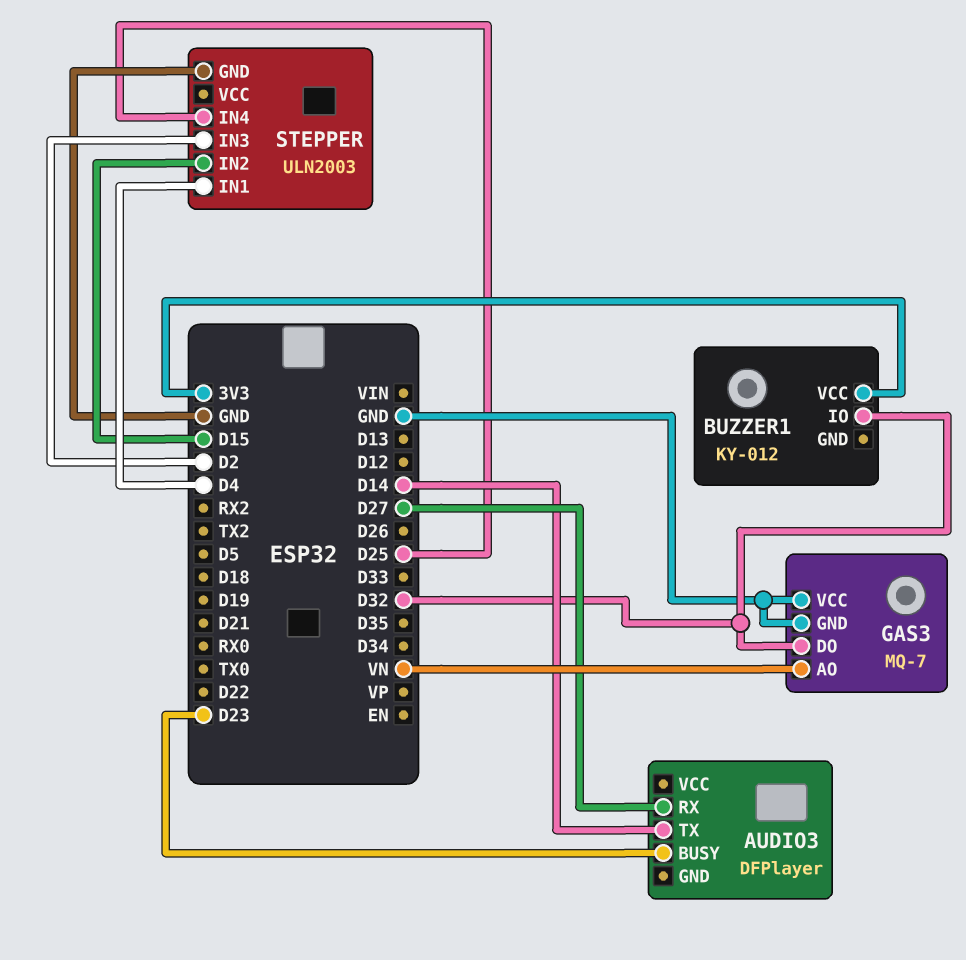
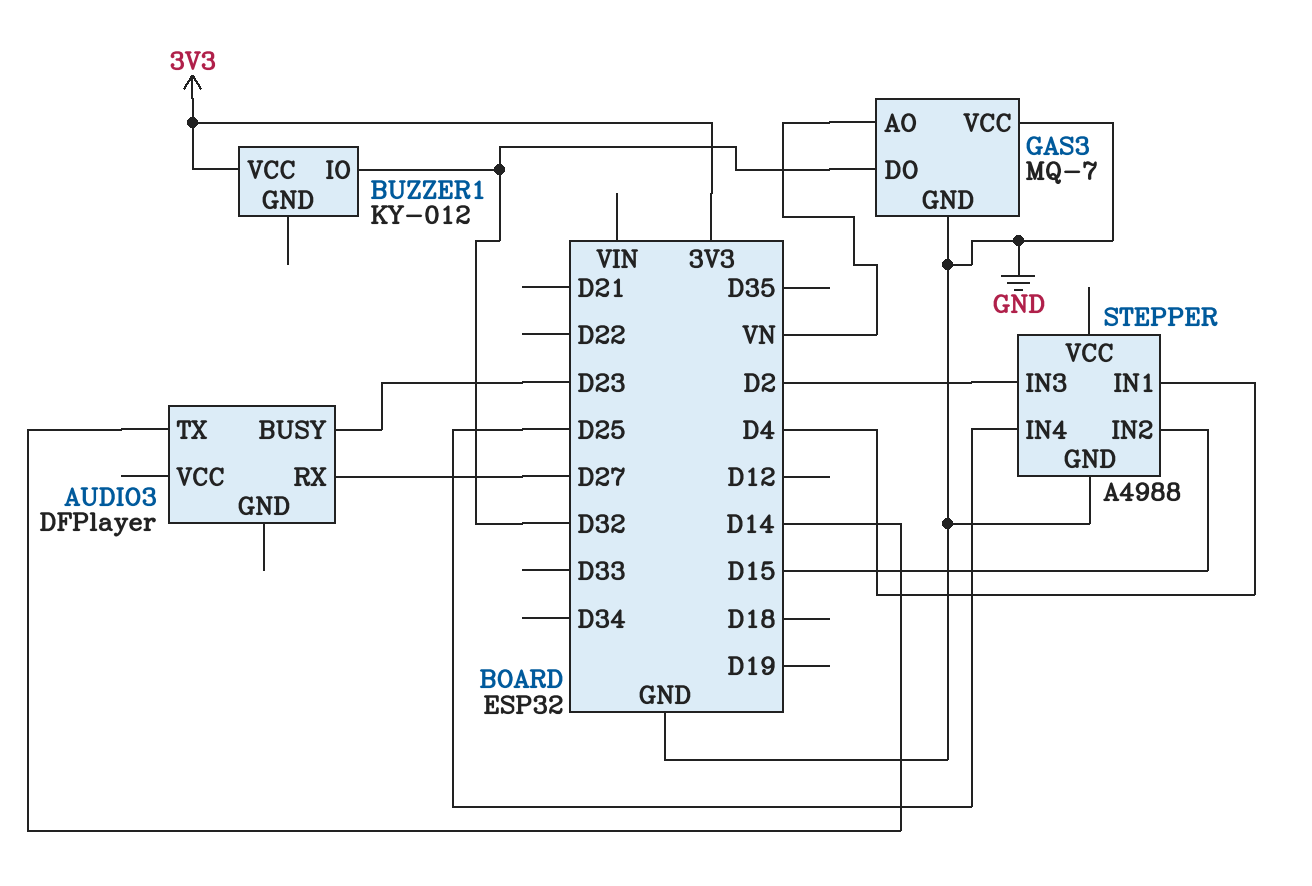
STEPPER: ULN2003 -> A4988

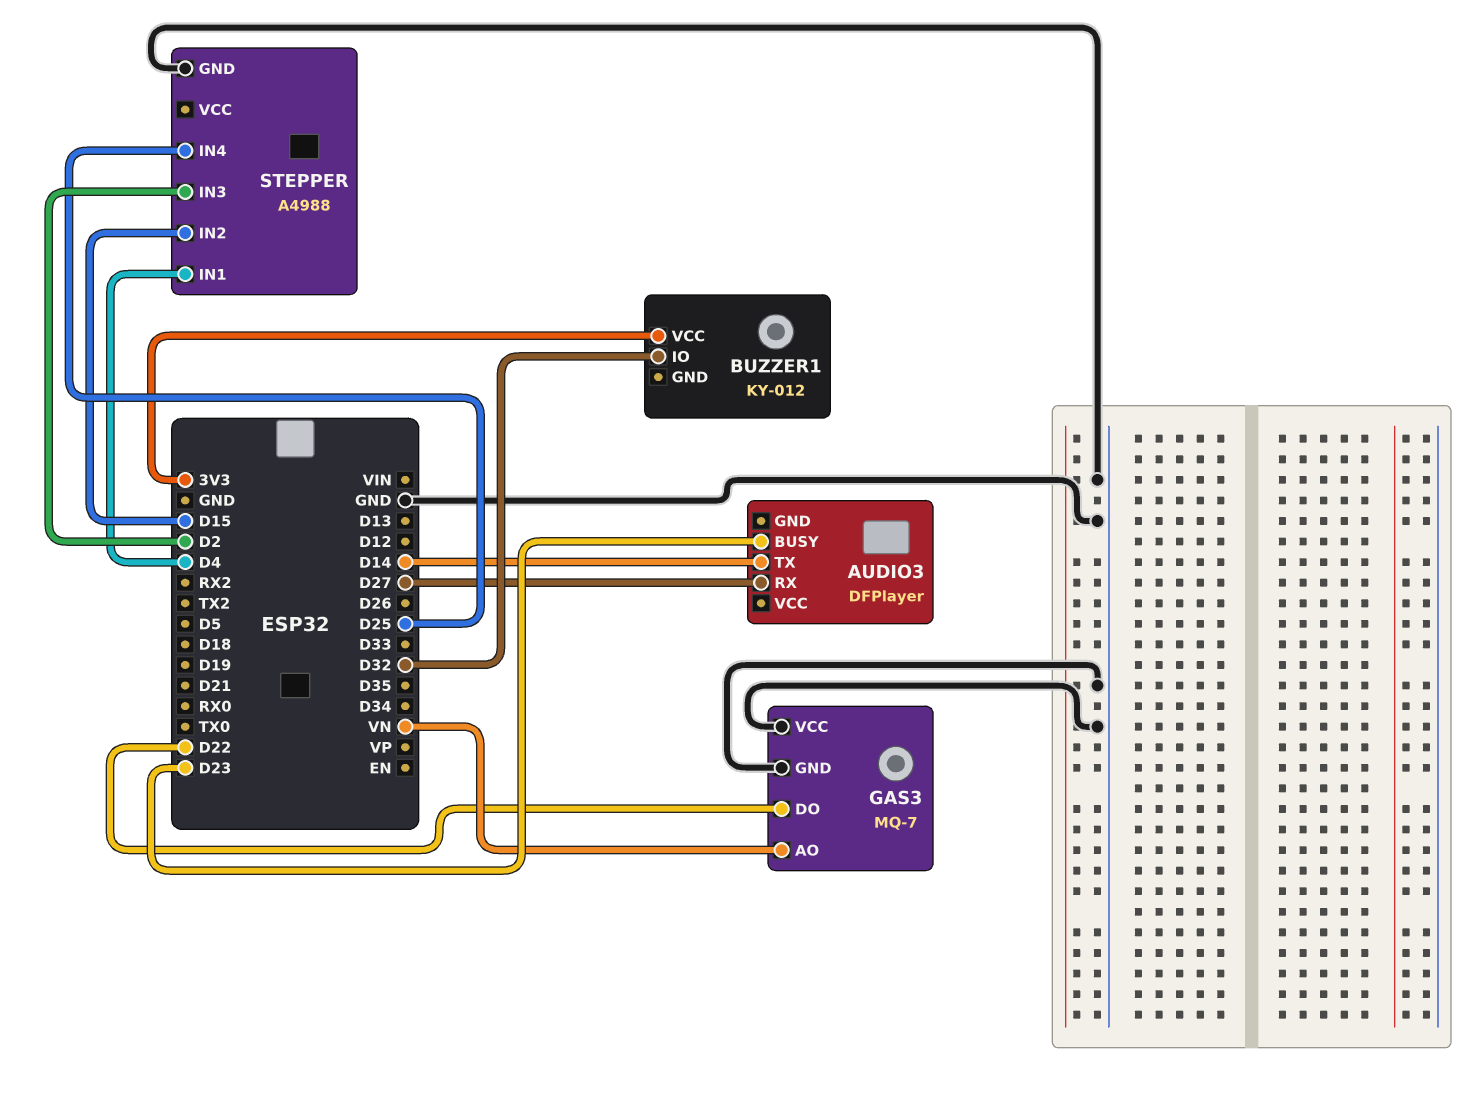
GAS3 pin DO: D32 -> D22

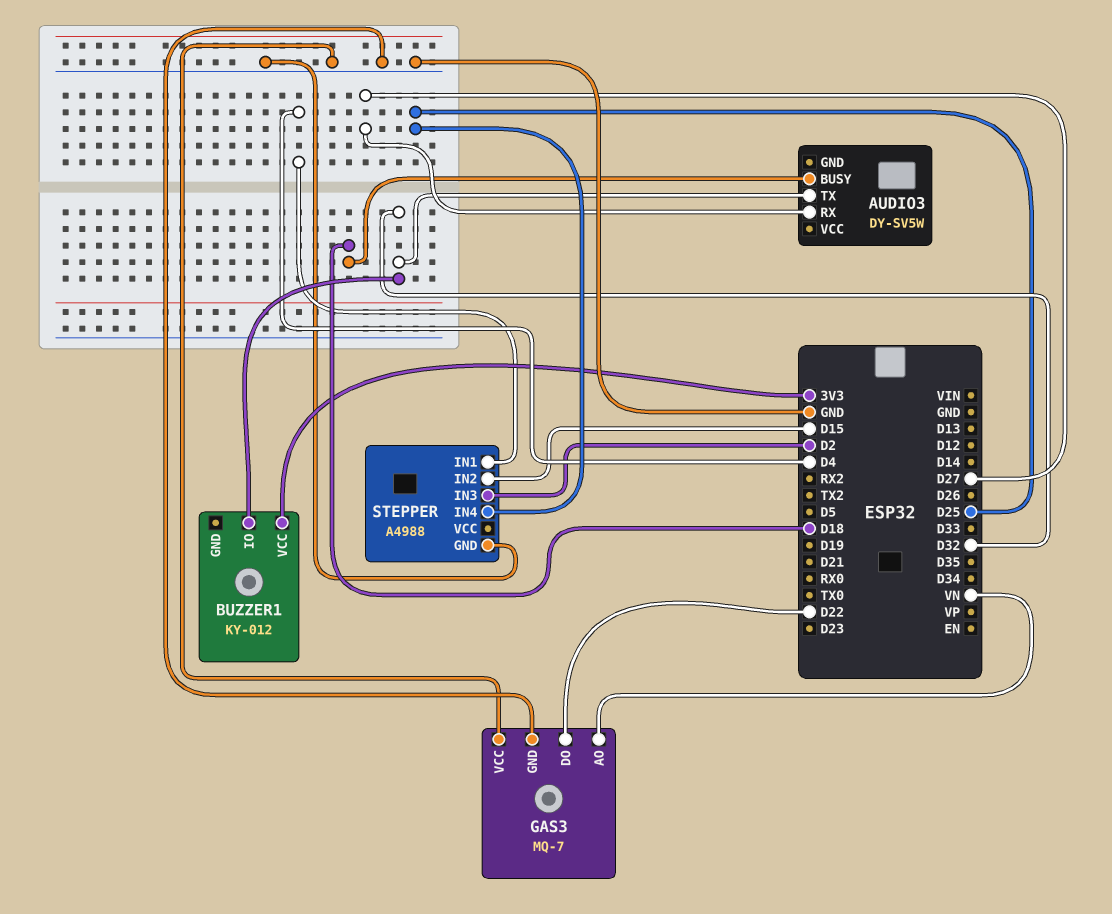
AUDIO3: DFPlayer -> DY-SV5W
AUDIO3 pin BUSY: D23 -> D18
AUDIO3 pin TX: D14 -> D32

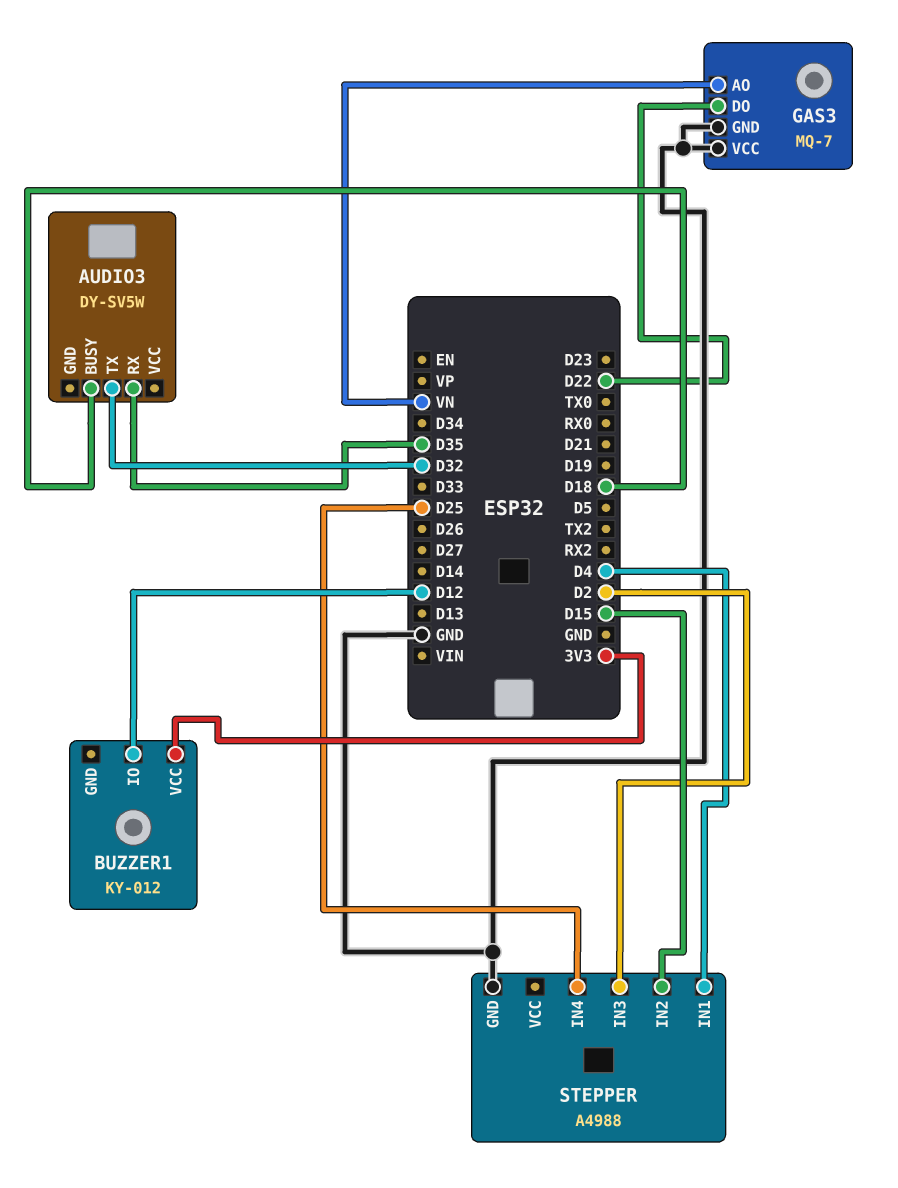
AUDIO3 pin RX: D27 -> D35
BUZZER1 pin IO: D32 -> D12

